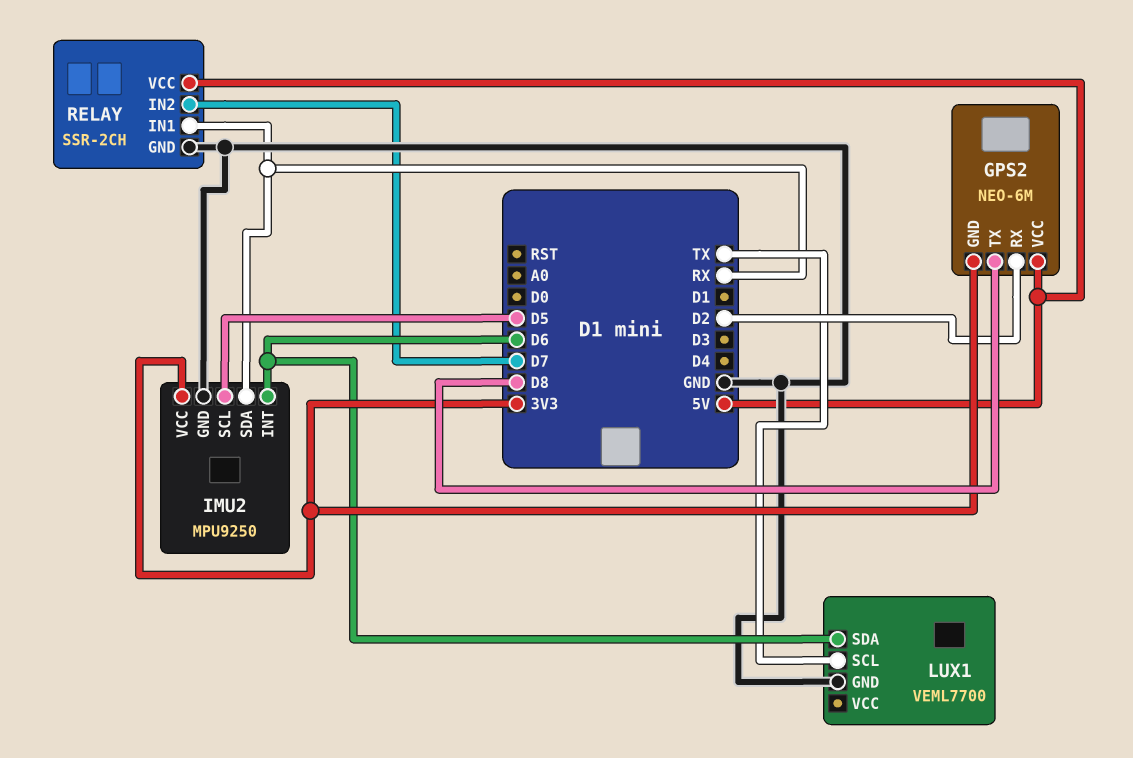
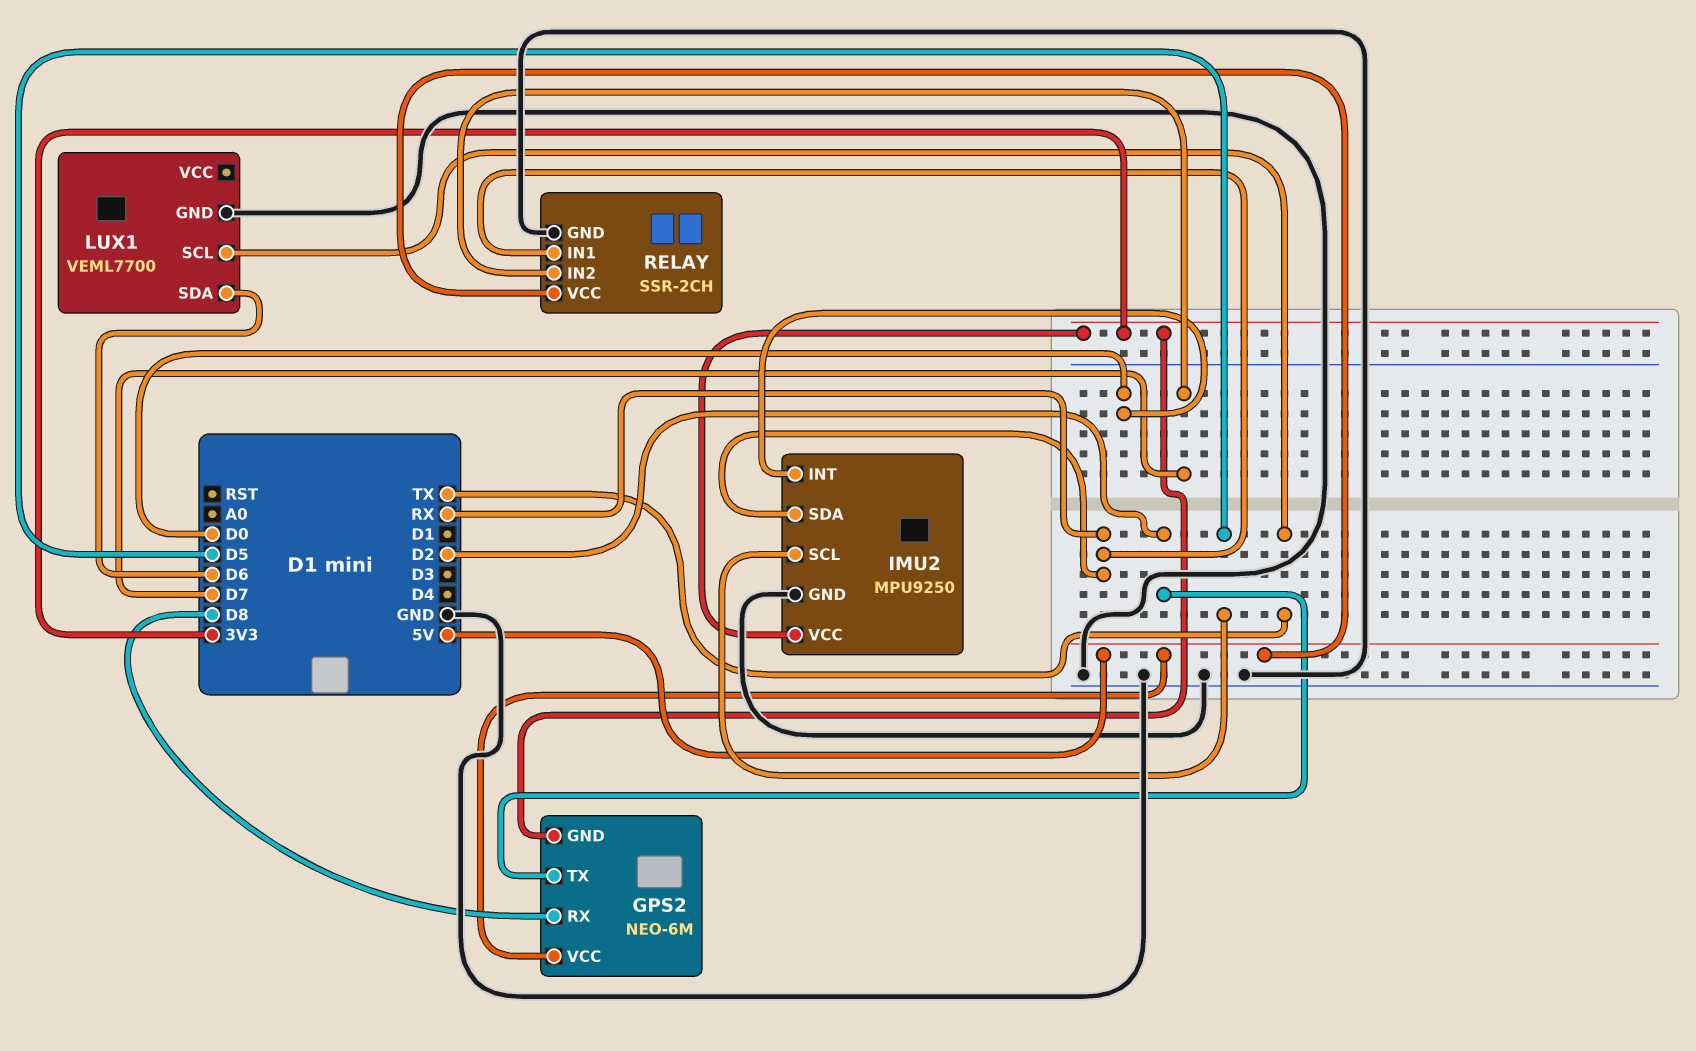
GPS2 pin RX: D2 -> D8
GPS2 pin TX: D8 -> D2
IMU2 pin INT: D6 -> D0

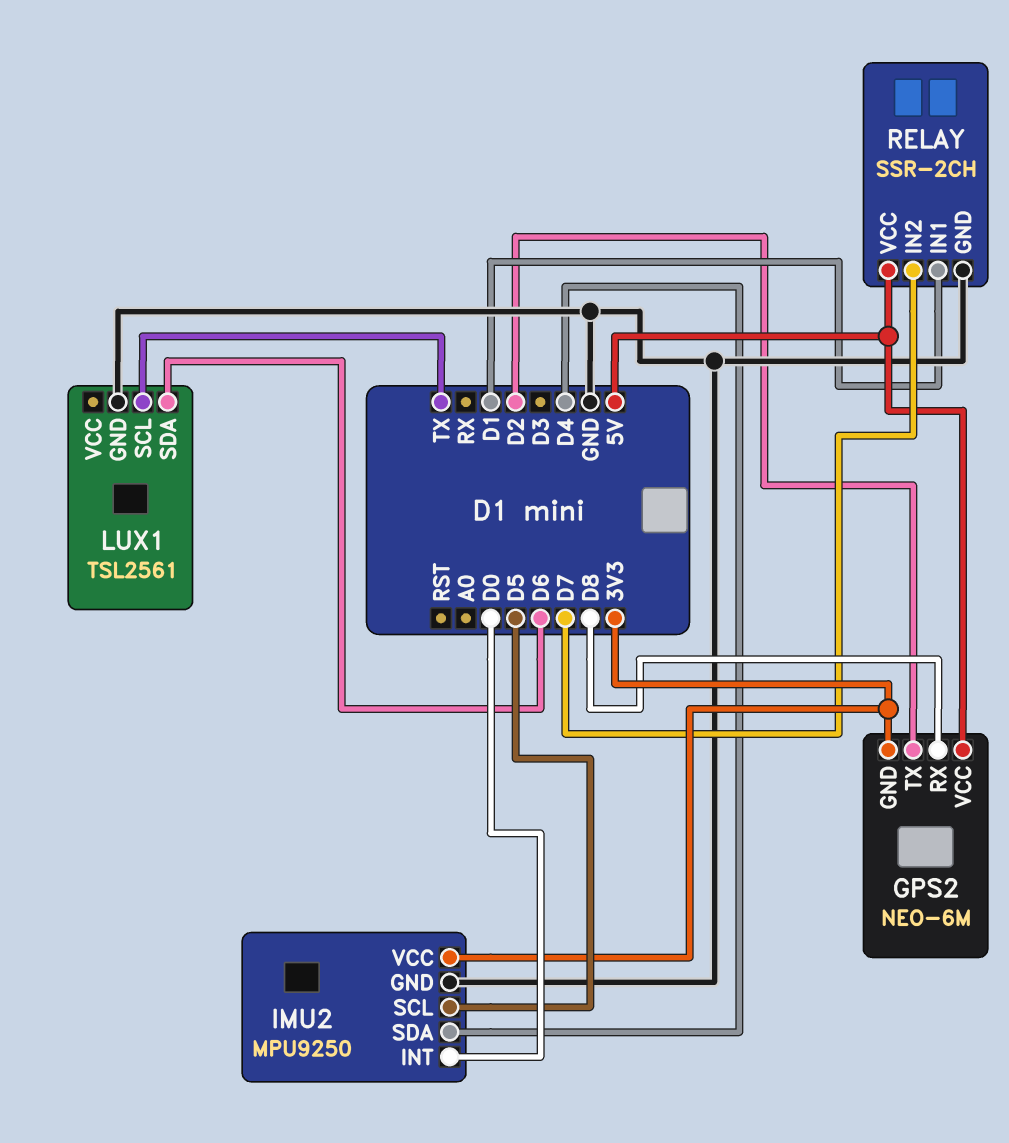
IMU2 pin SDA: RX -> D4
LUX1: VEML7700 -> TSL2561
RELAY pin IN1: RX -> D1

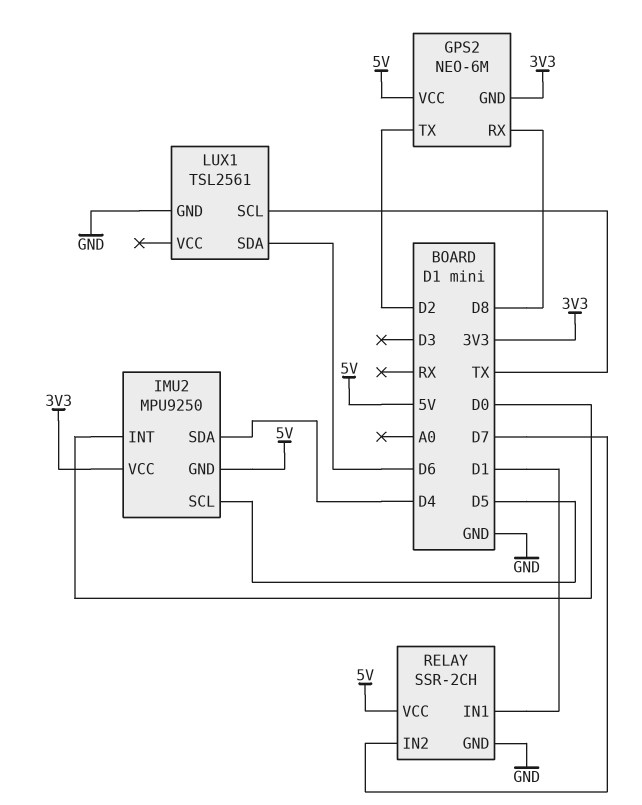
IMU2 pin GND: GND -> 5V

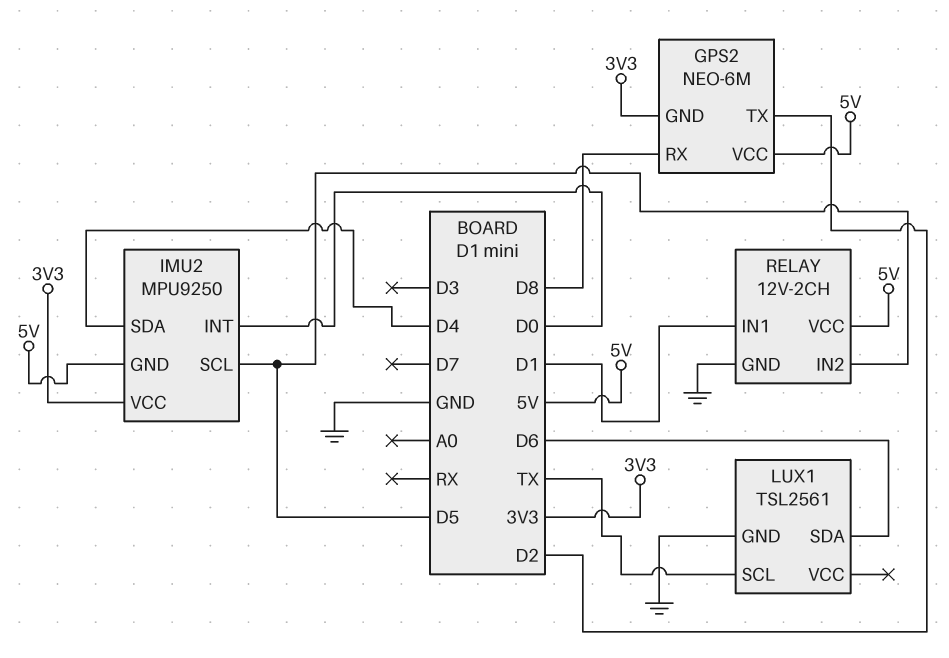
RELAY: SSR-2CH -> 12V-2CH
RELAY pin IN2: D7 -> D5

